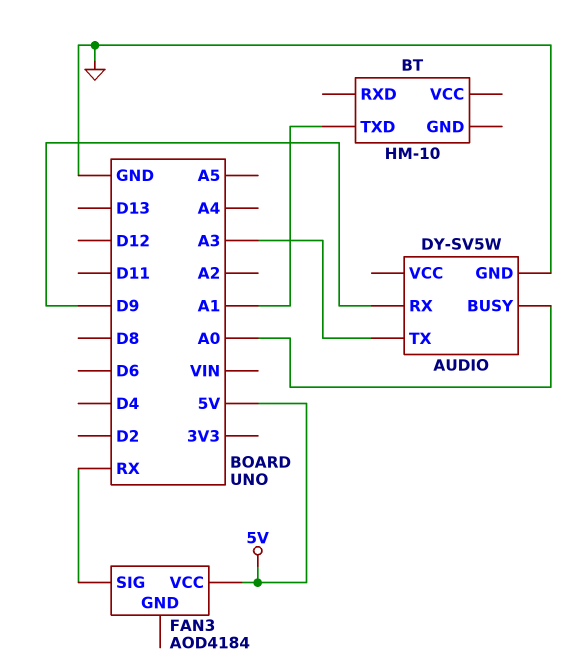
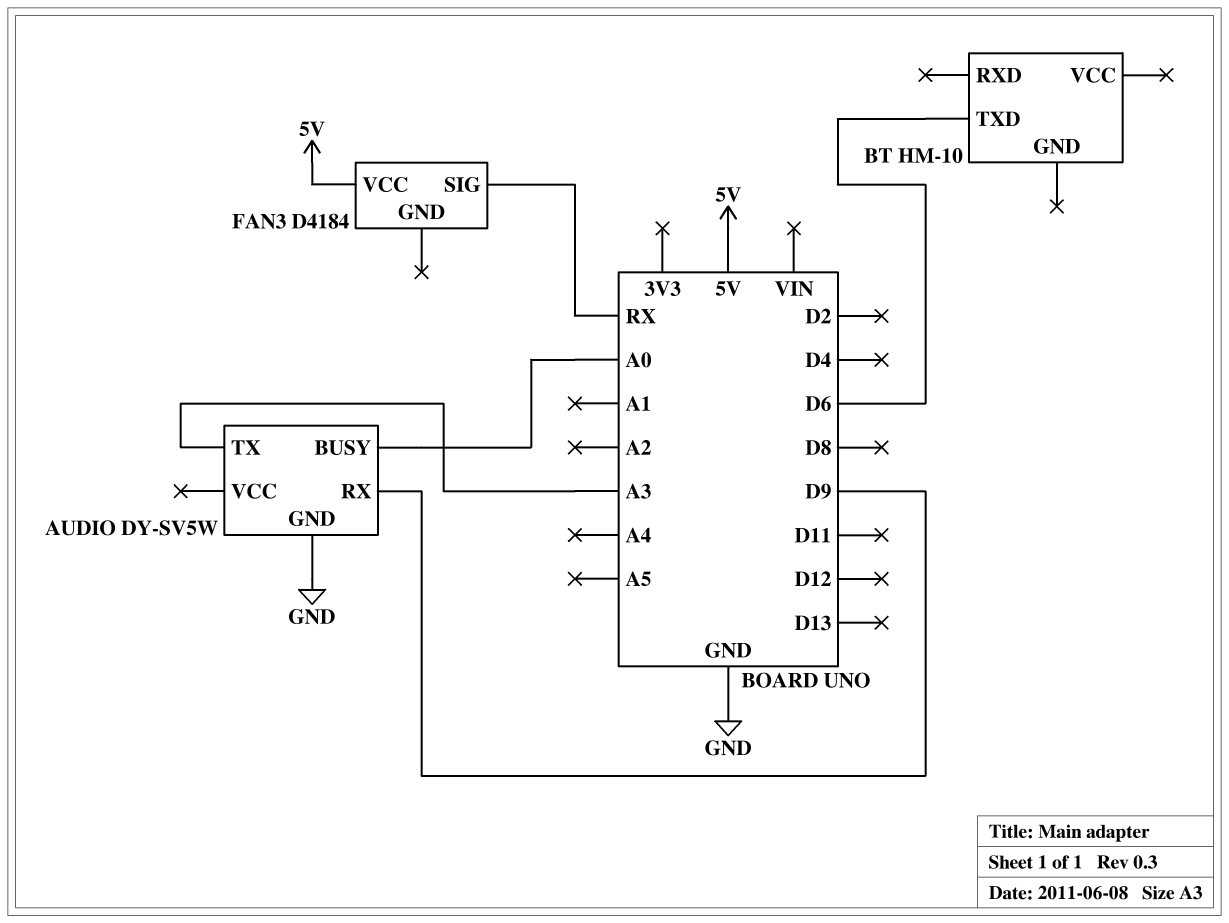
BT pin TXD: A1 -> D6
FAN3: AOD4184 -> D4184

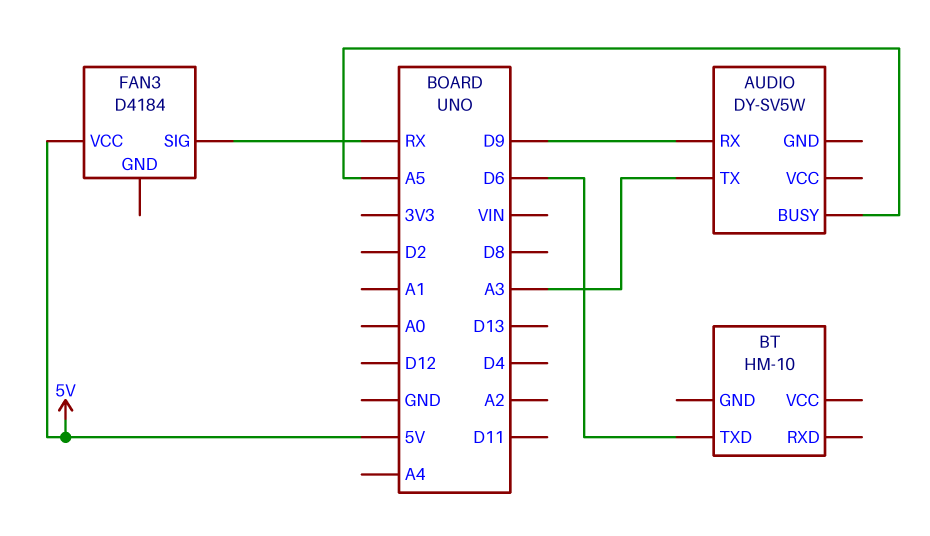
AUDIO pin BUSY: A0 -> A5
AUDIO pin GND: GND -> none

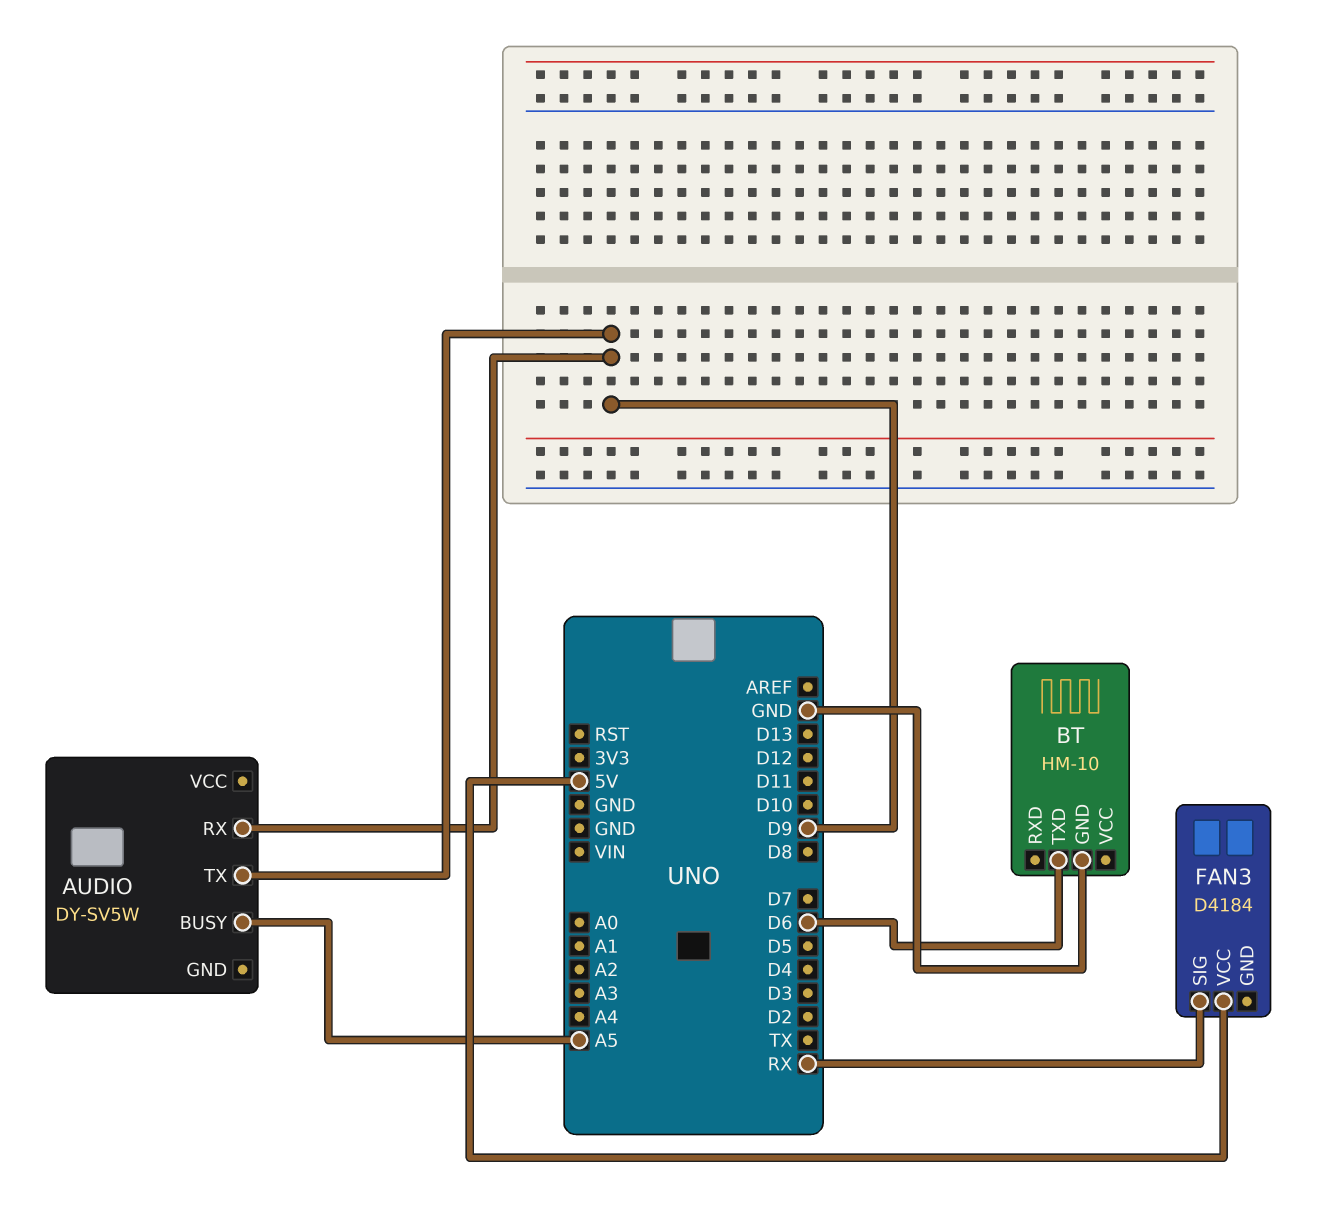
AUDIO pin TX: A3 -> D9
BT pin GND: none -> GND

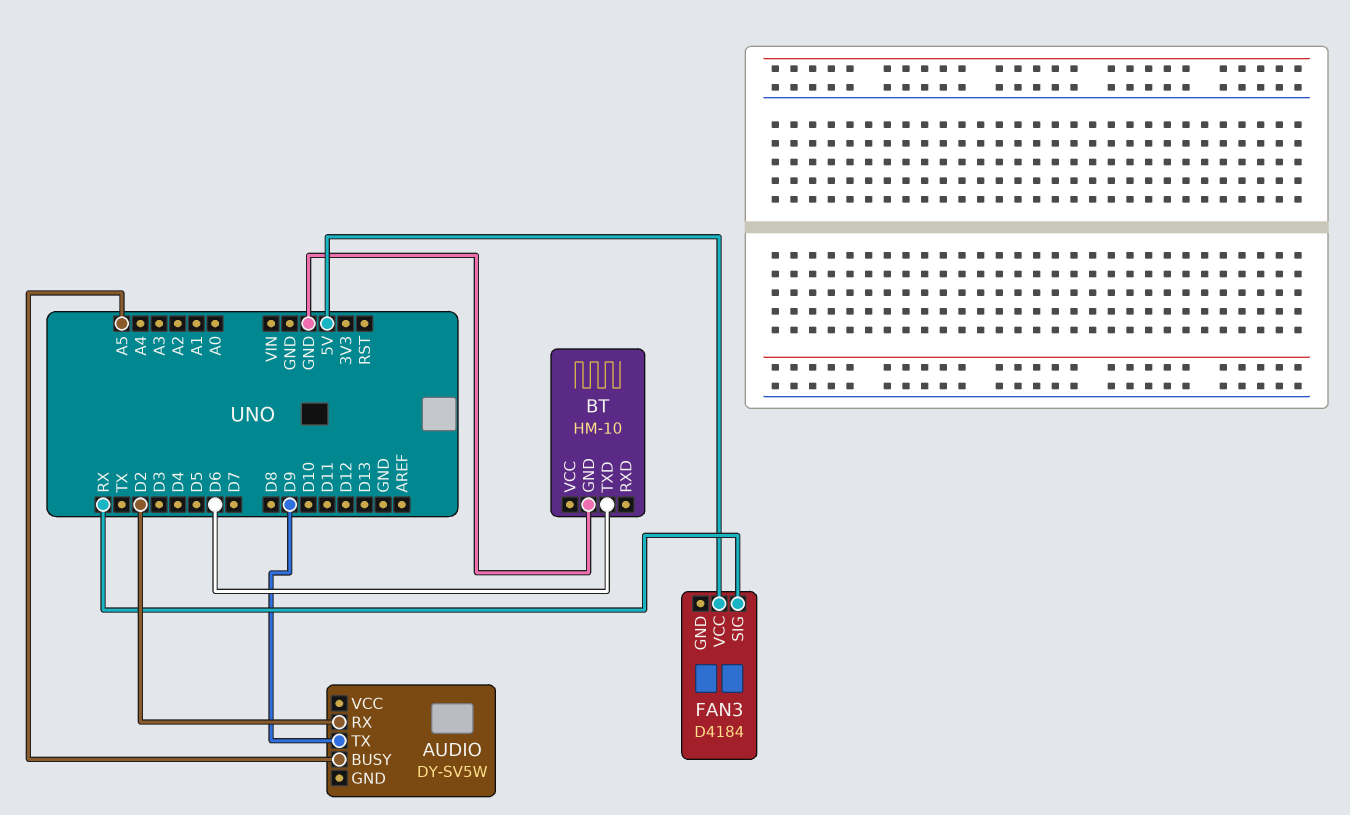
AUDIO pin RX: D9 -> D2

